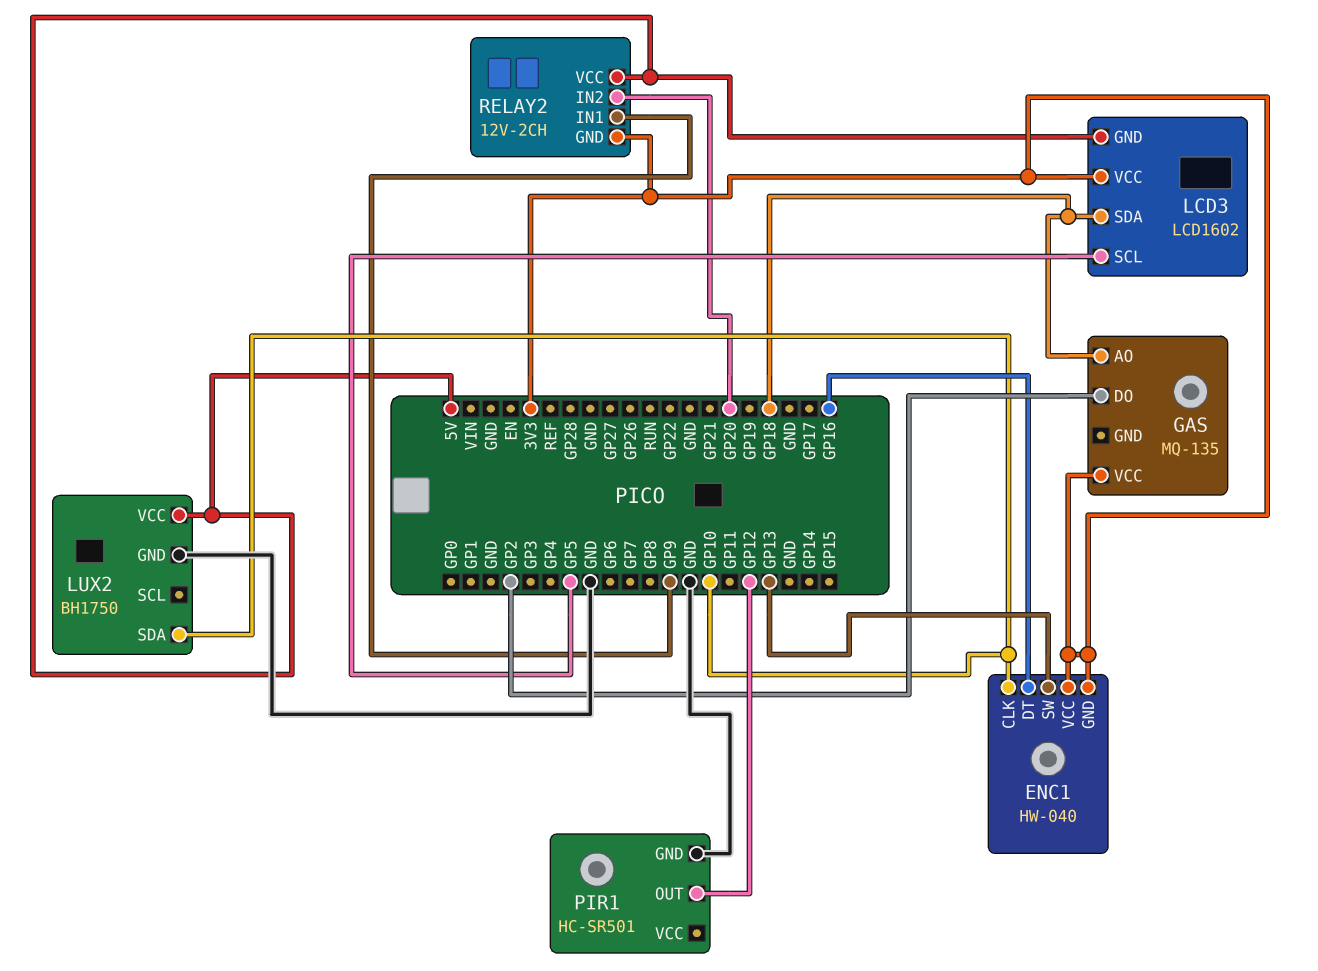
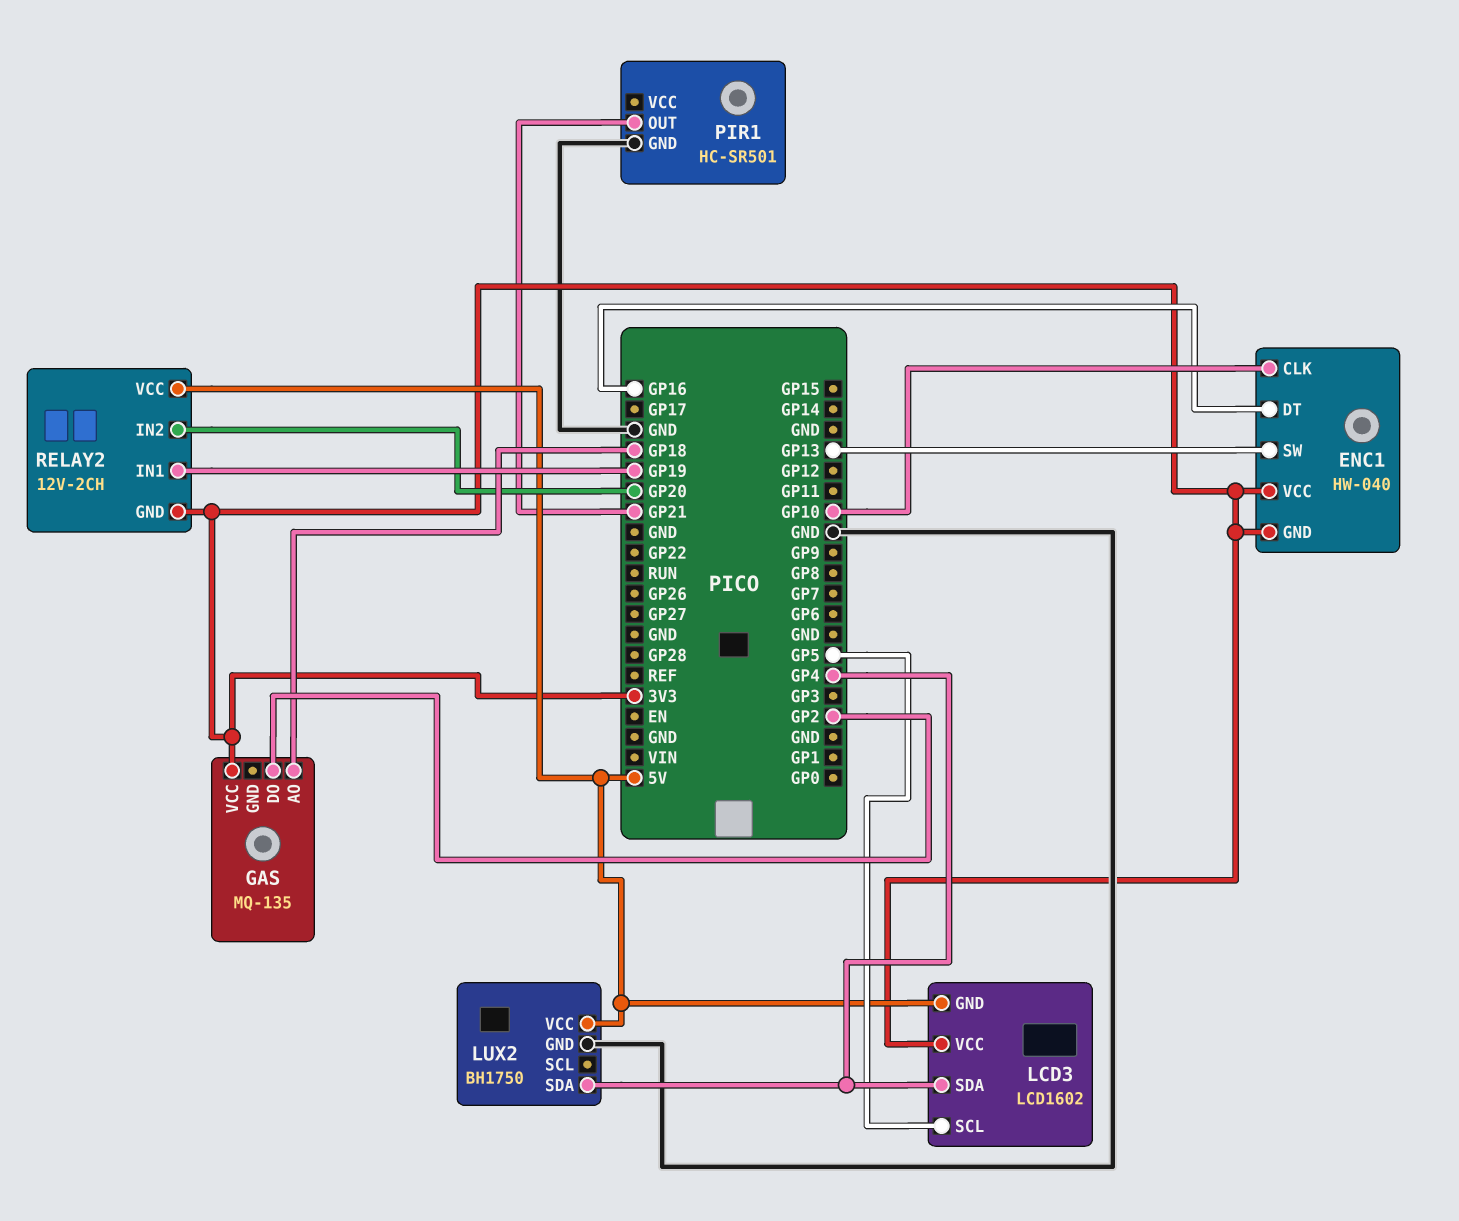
LCD3 pin SDA: GP18 -> GP4
LUX2 pin SDA: GP10 -> GP4
PIR1 pin OUT: GP12 -> GP21
RELAY2 pin IN1: GP9 -> GP19

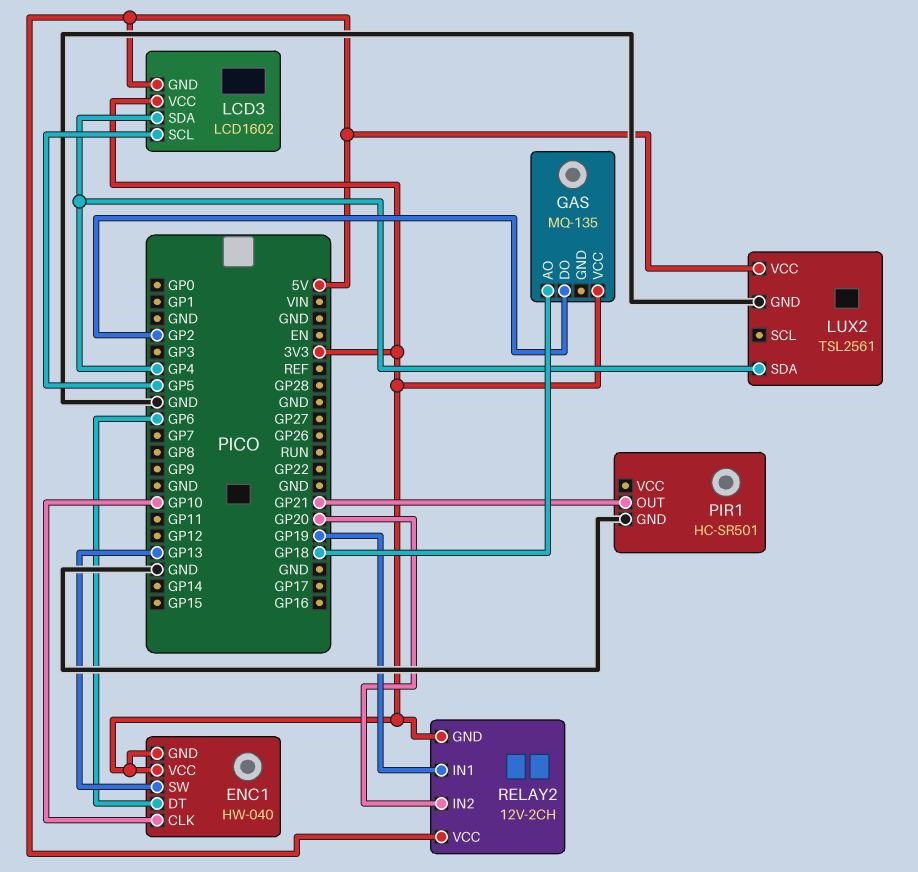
ENC1 pin DT: GP16 -> GP6
LUX2: BH1750 -> TSL2561

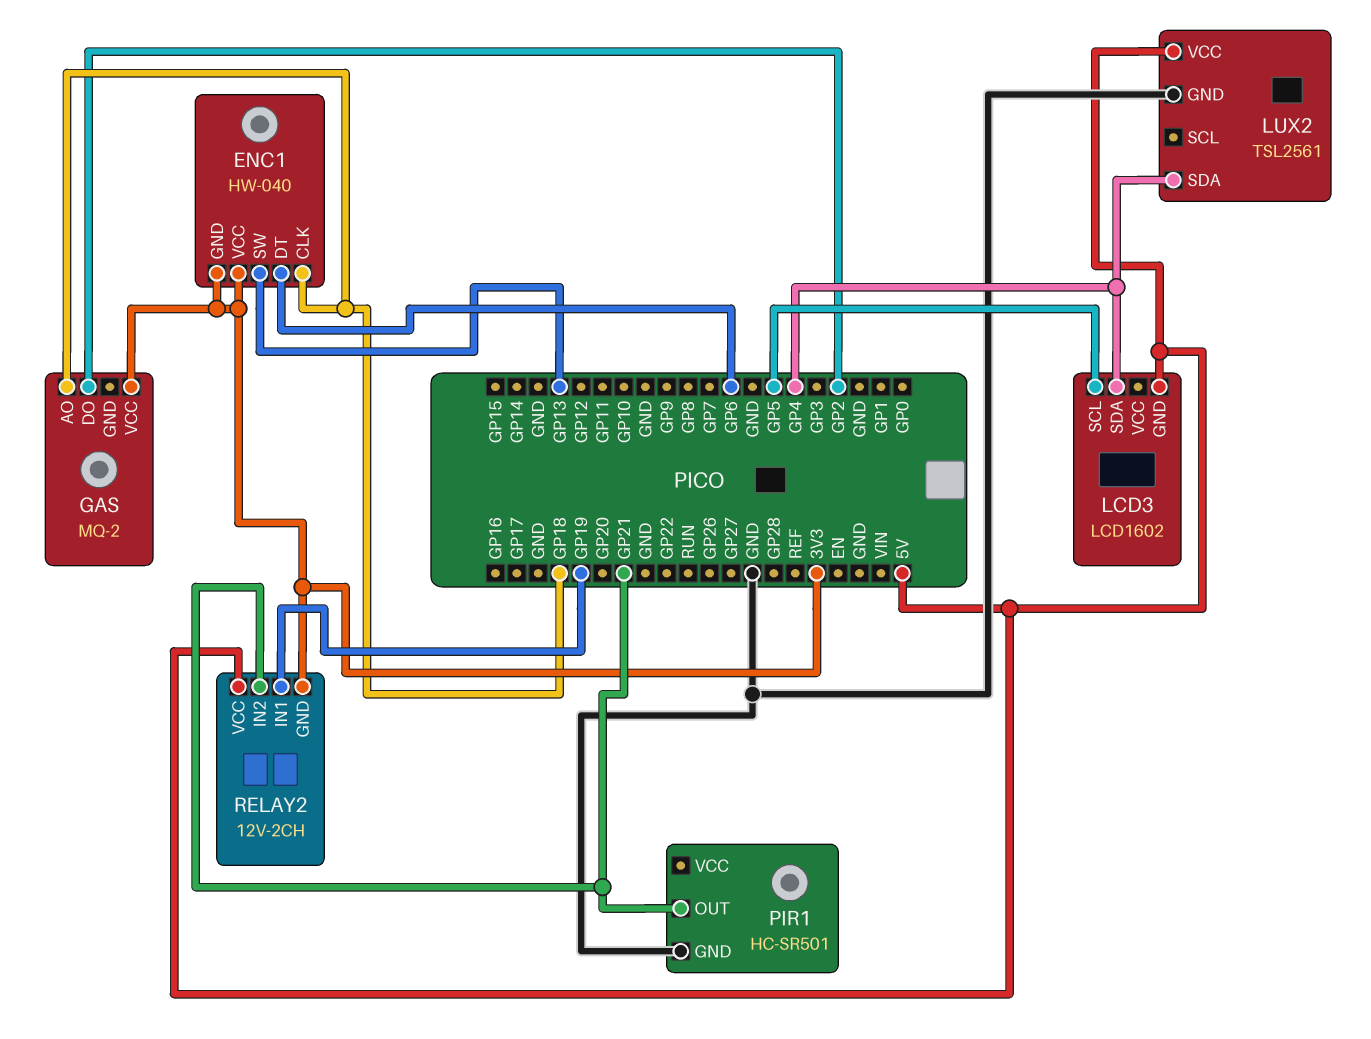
ENC1 pin CLK: GP10 -> GP18
GAS: MQ-135 -> MQ-2
LCD3 pin VCC: 3V3 -> none
RELAY2 pin IN2: GP20 -> GP21

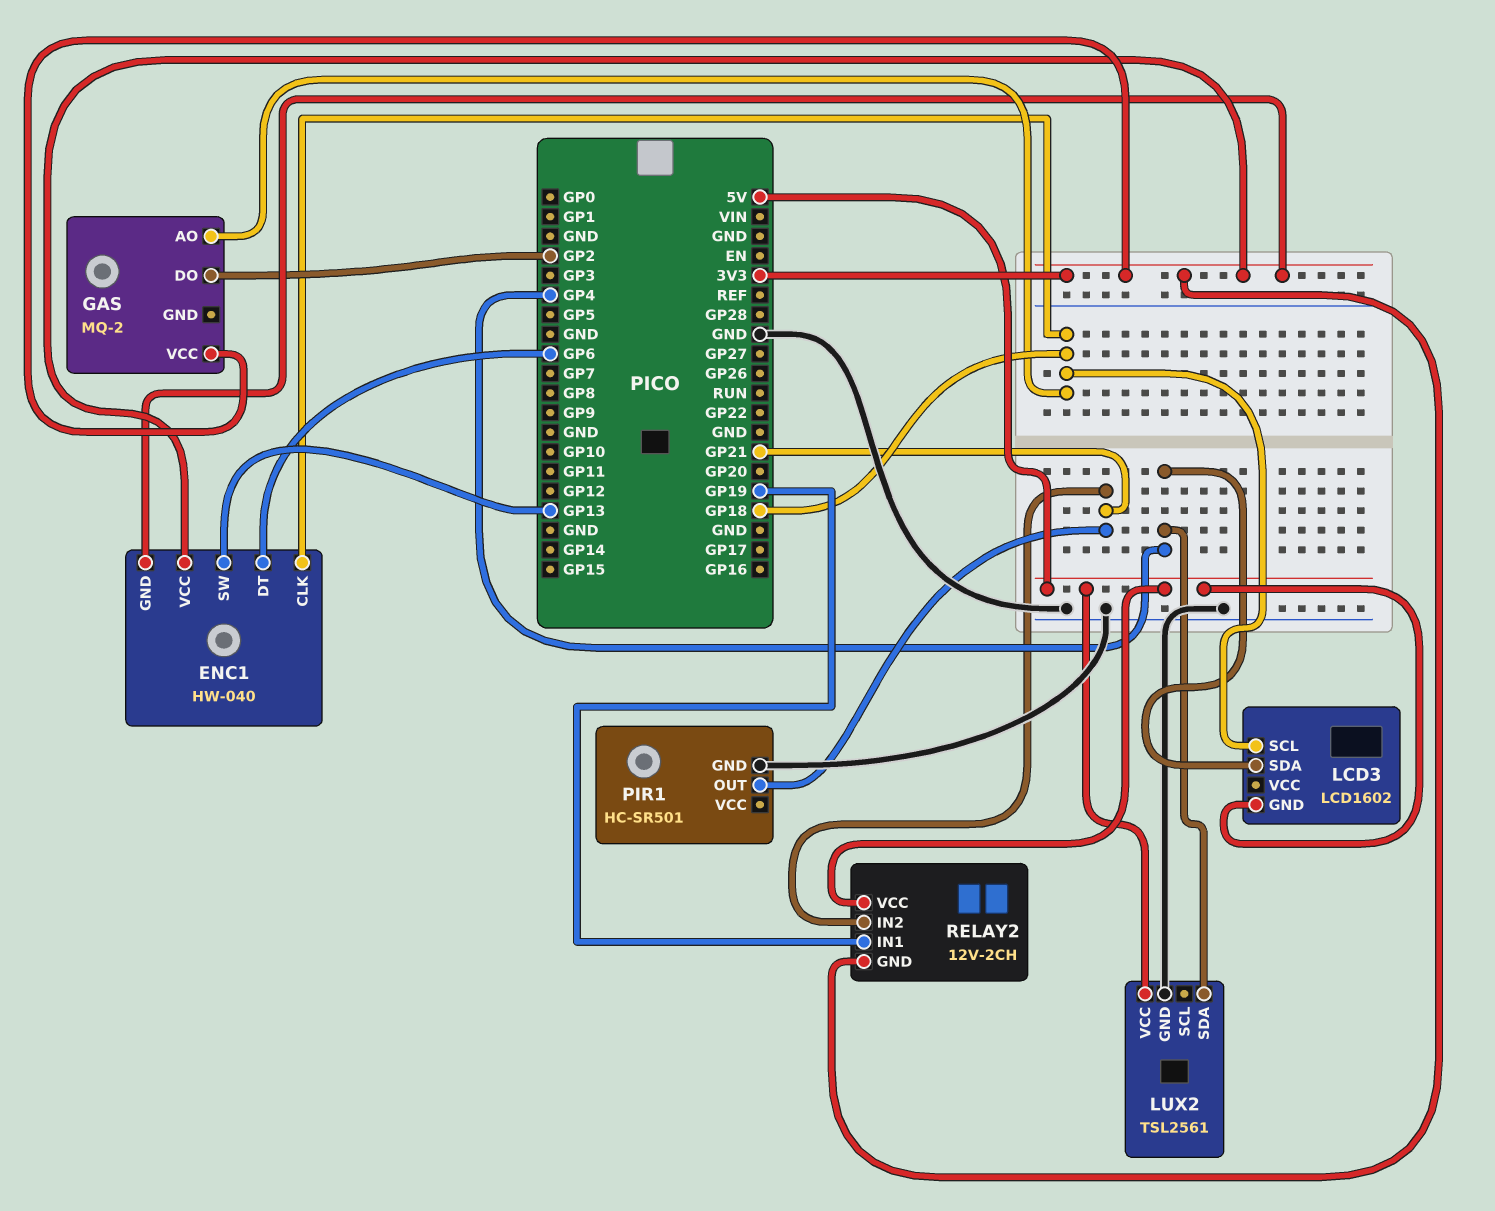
LCD3 pin SCL: GP5 -> GP18

